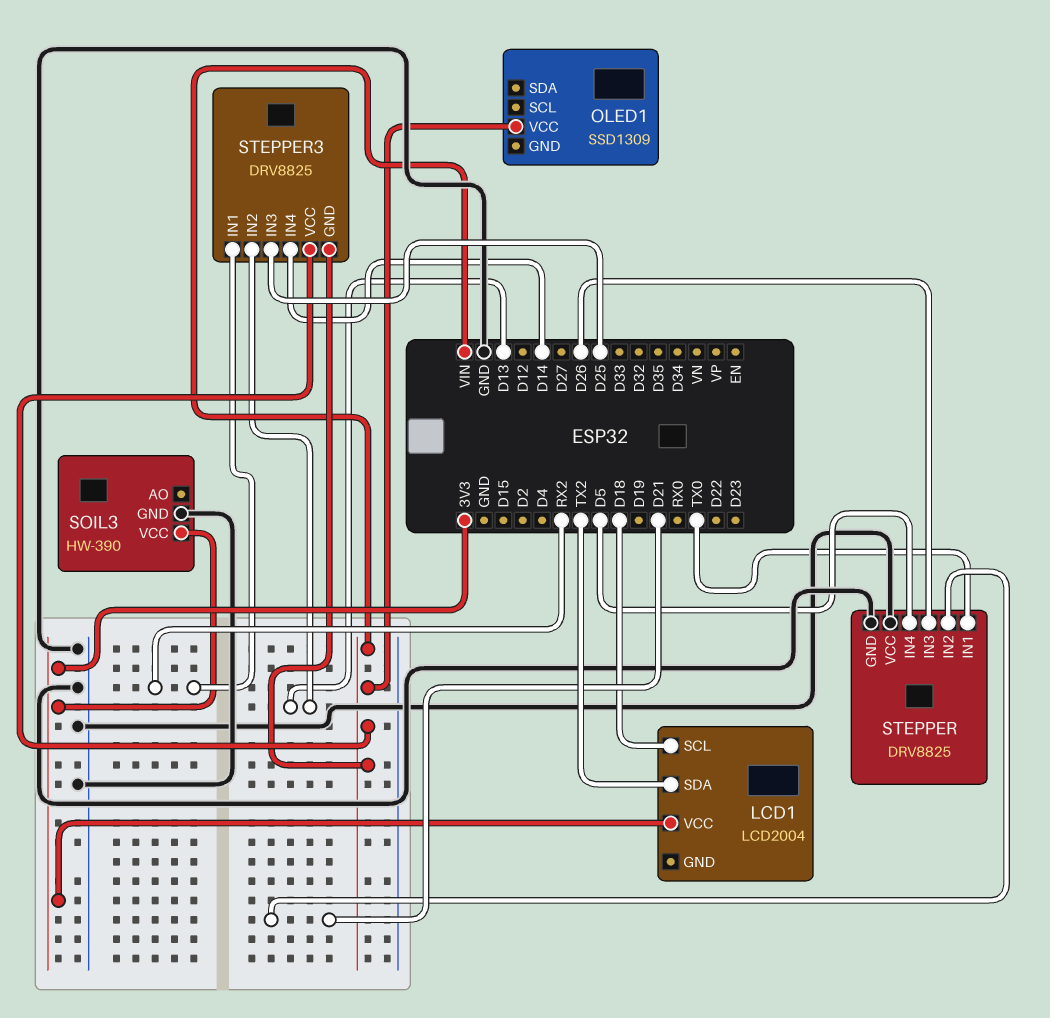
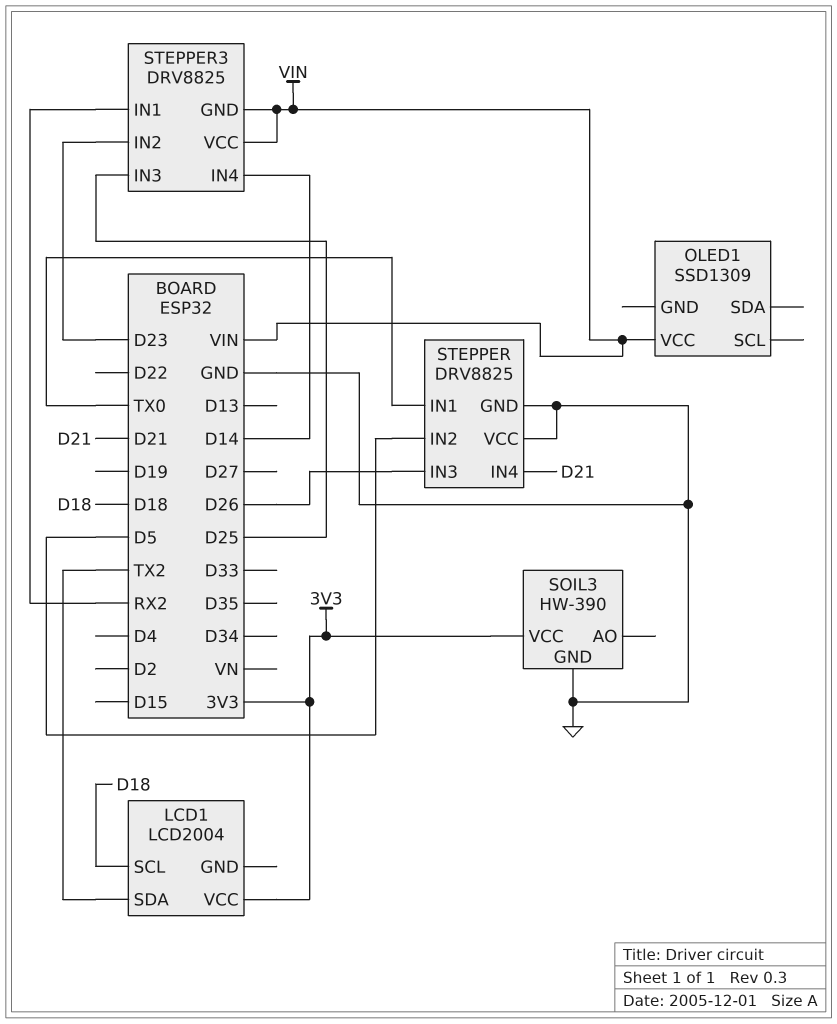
STEPPER pin IN2: D21 -> D5
STEPPER pin IN4: D5 -> D21
STEPPER3 pin IN2: D13 -> D23

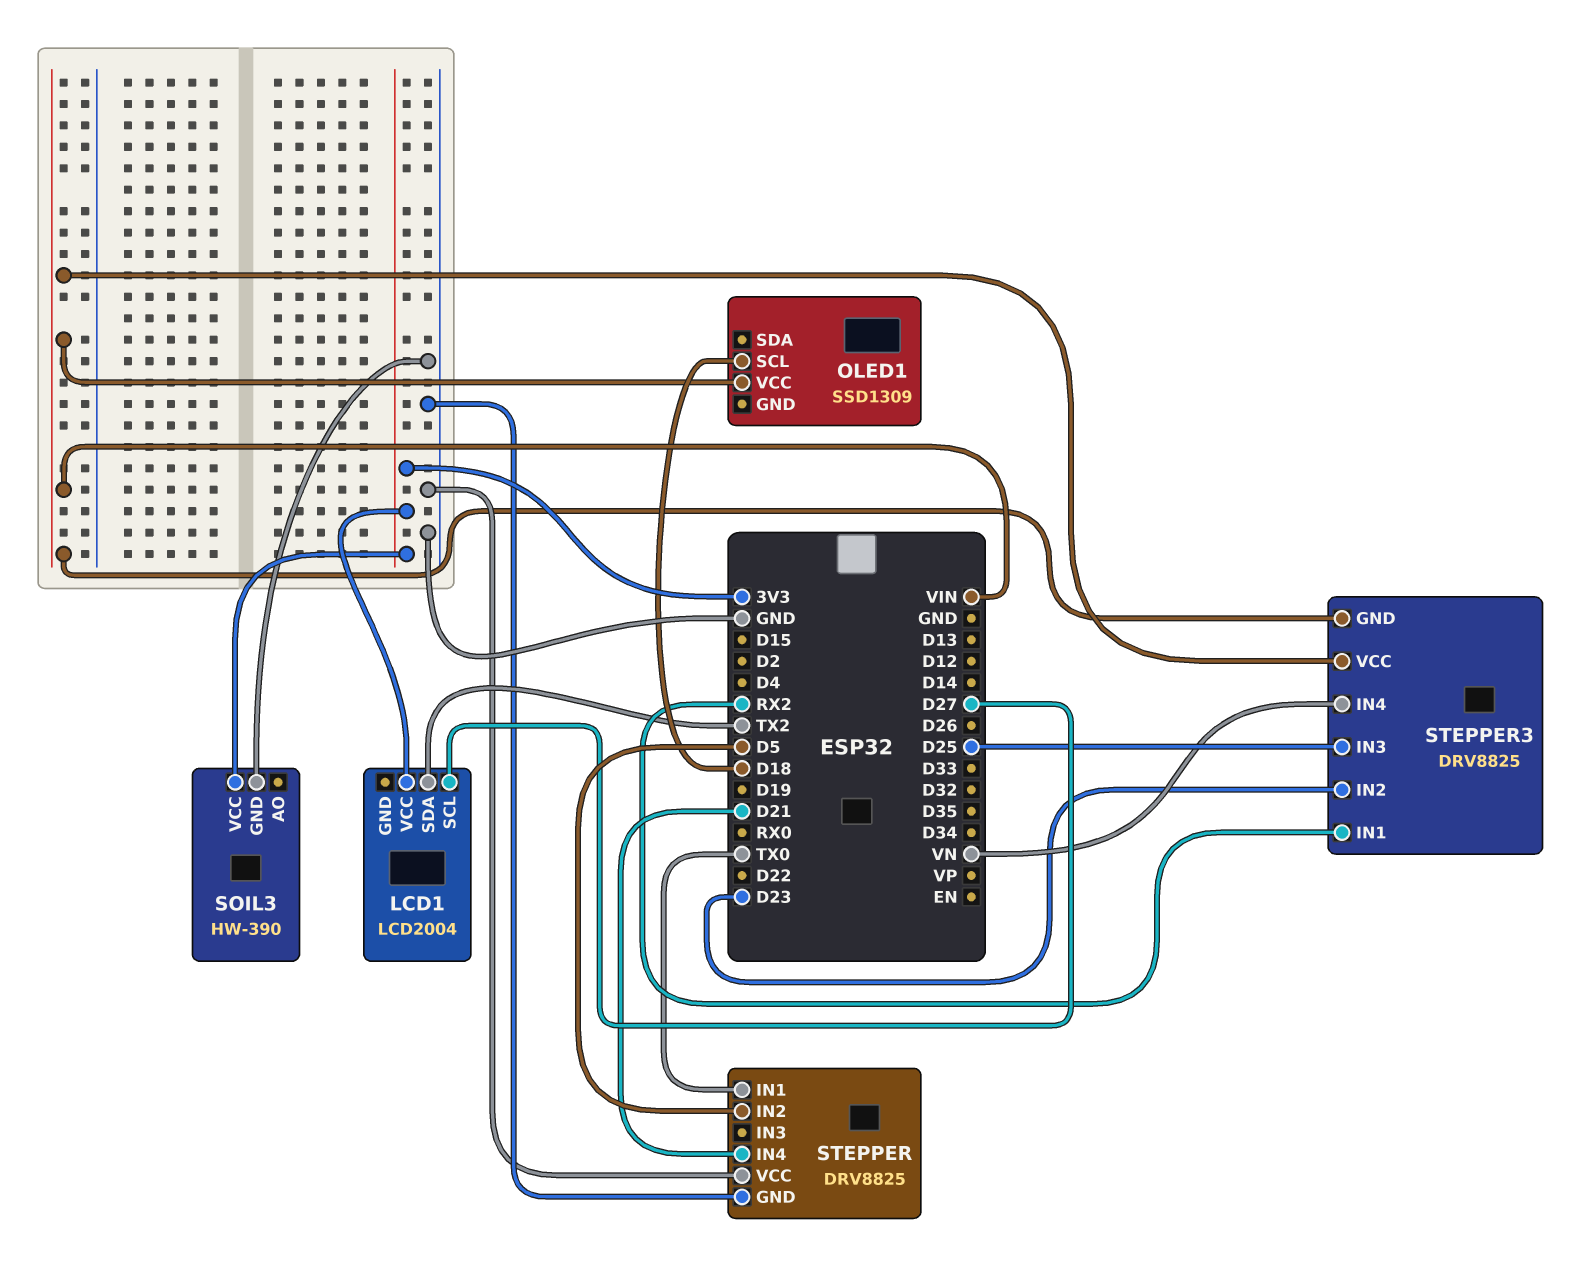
LCD1 pin SCL: D18 -> D27
OLED1 pin SCL: none -> D18
STEPPER pin IN3: D26 -> none
STEPPER3 pin IN4: D14 -> VN

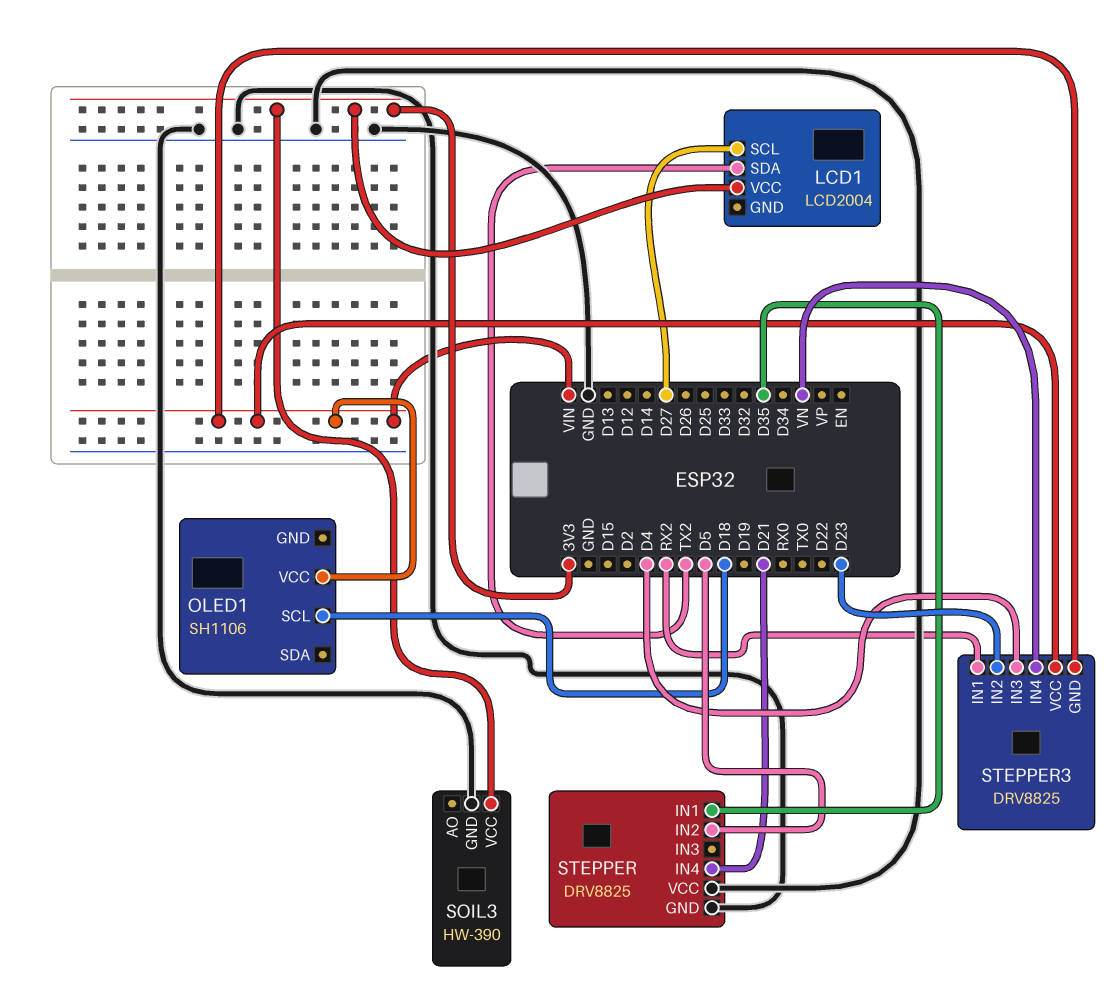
OLED1: SSD1309 -> SH1106
STEPPER pin IN1: TX0 -> D35
STEPPER3 pin IN3: D25 -> D4

